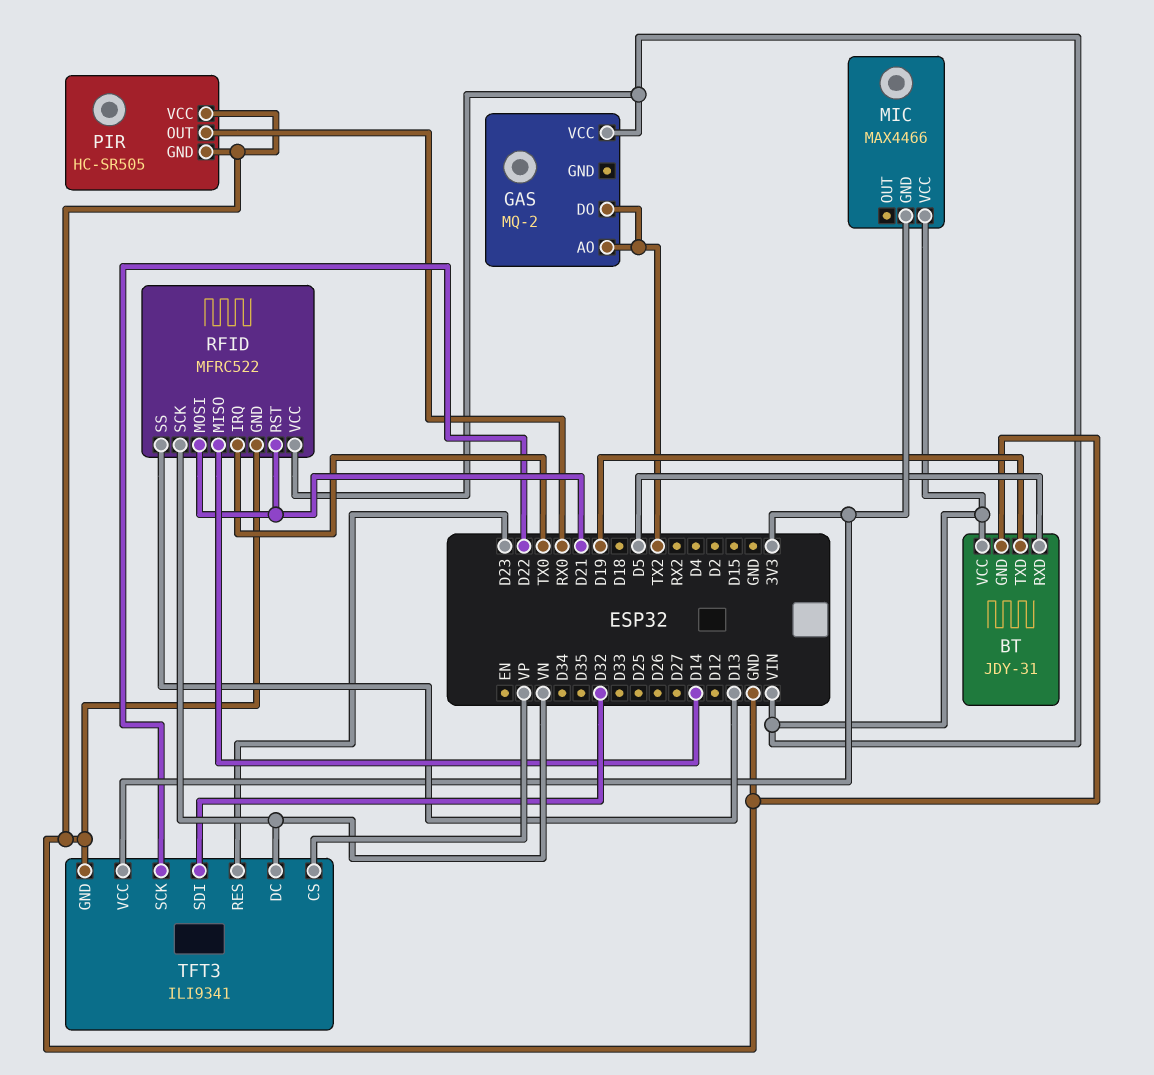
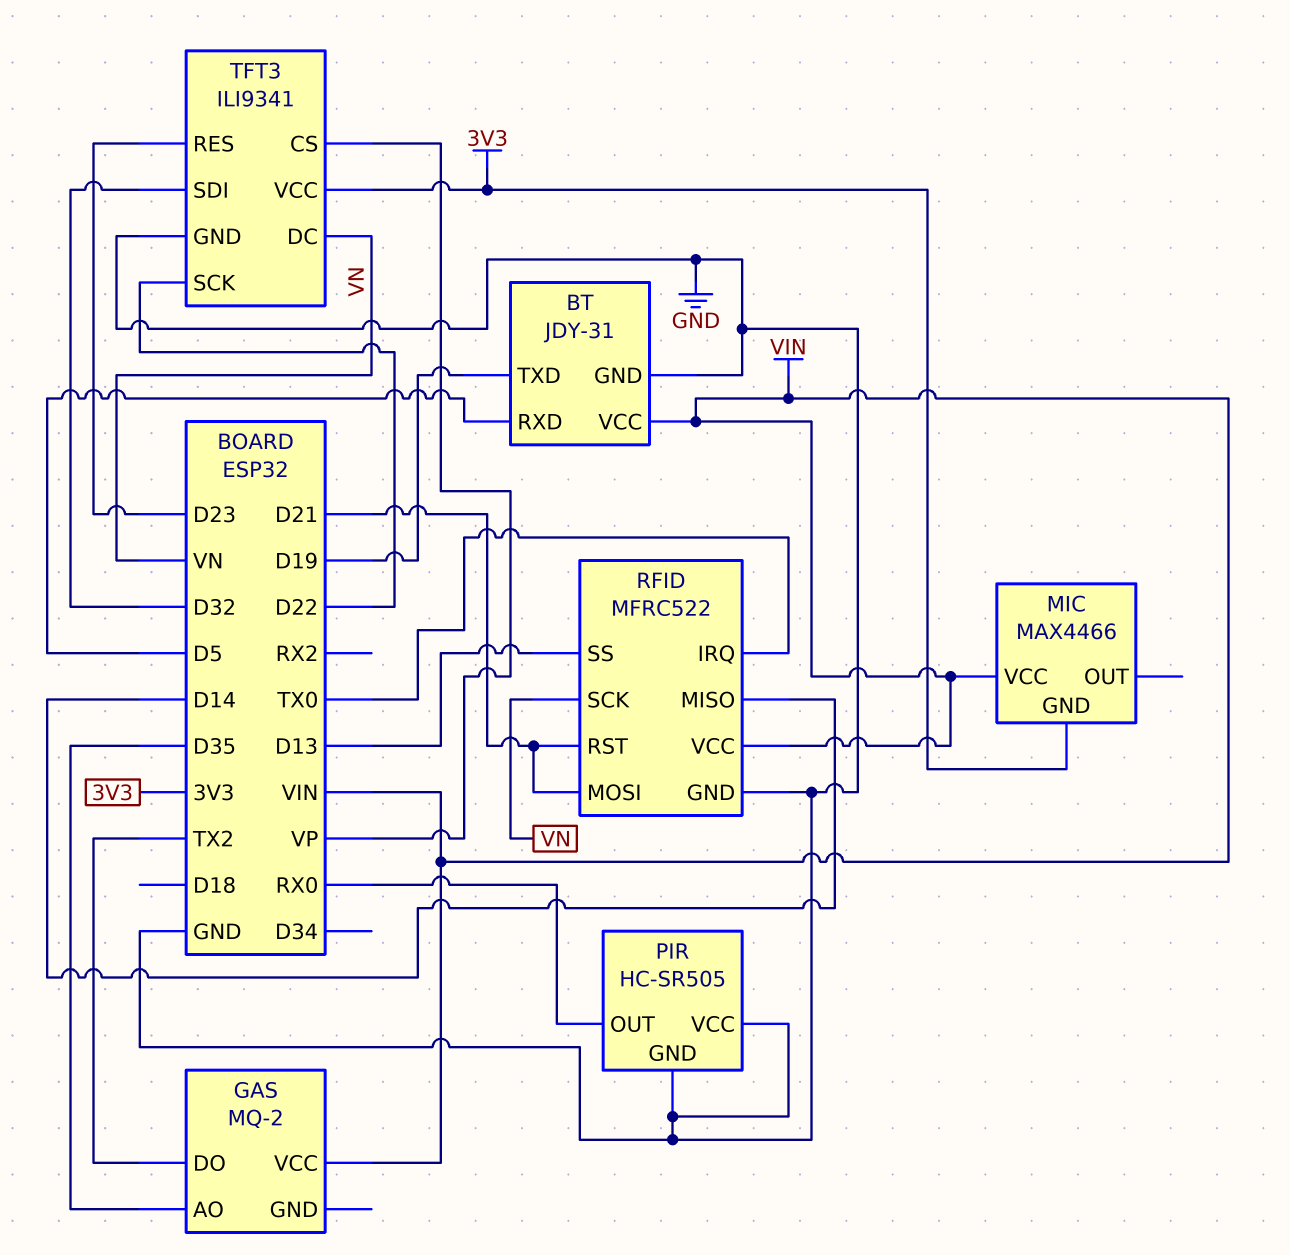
GAS pin AO: TX2 -> D35

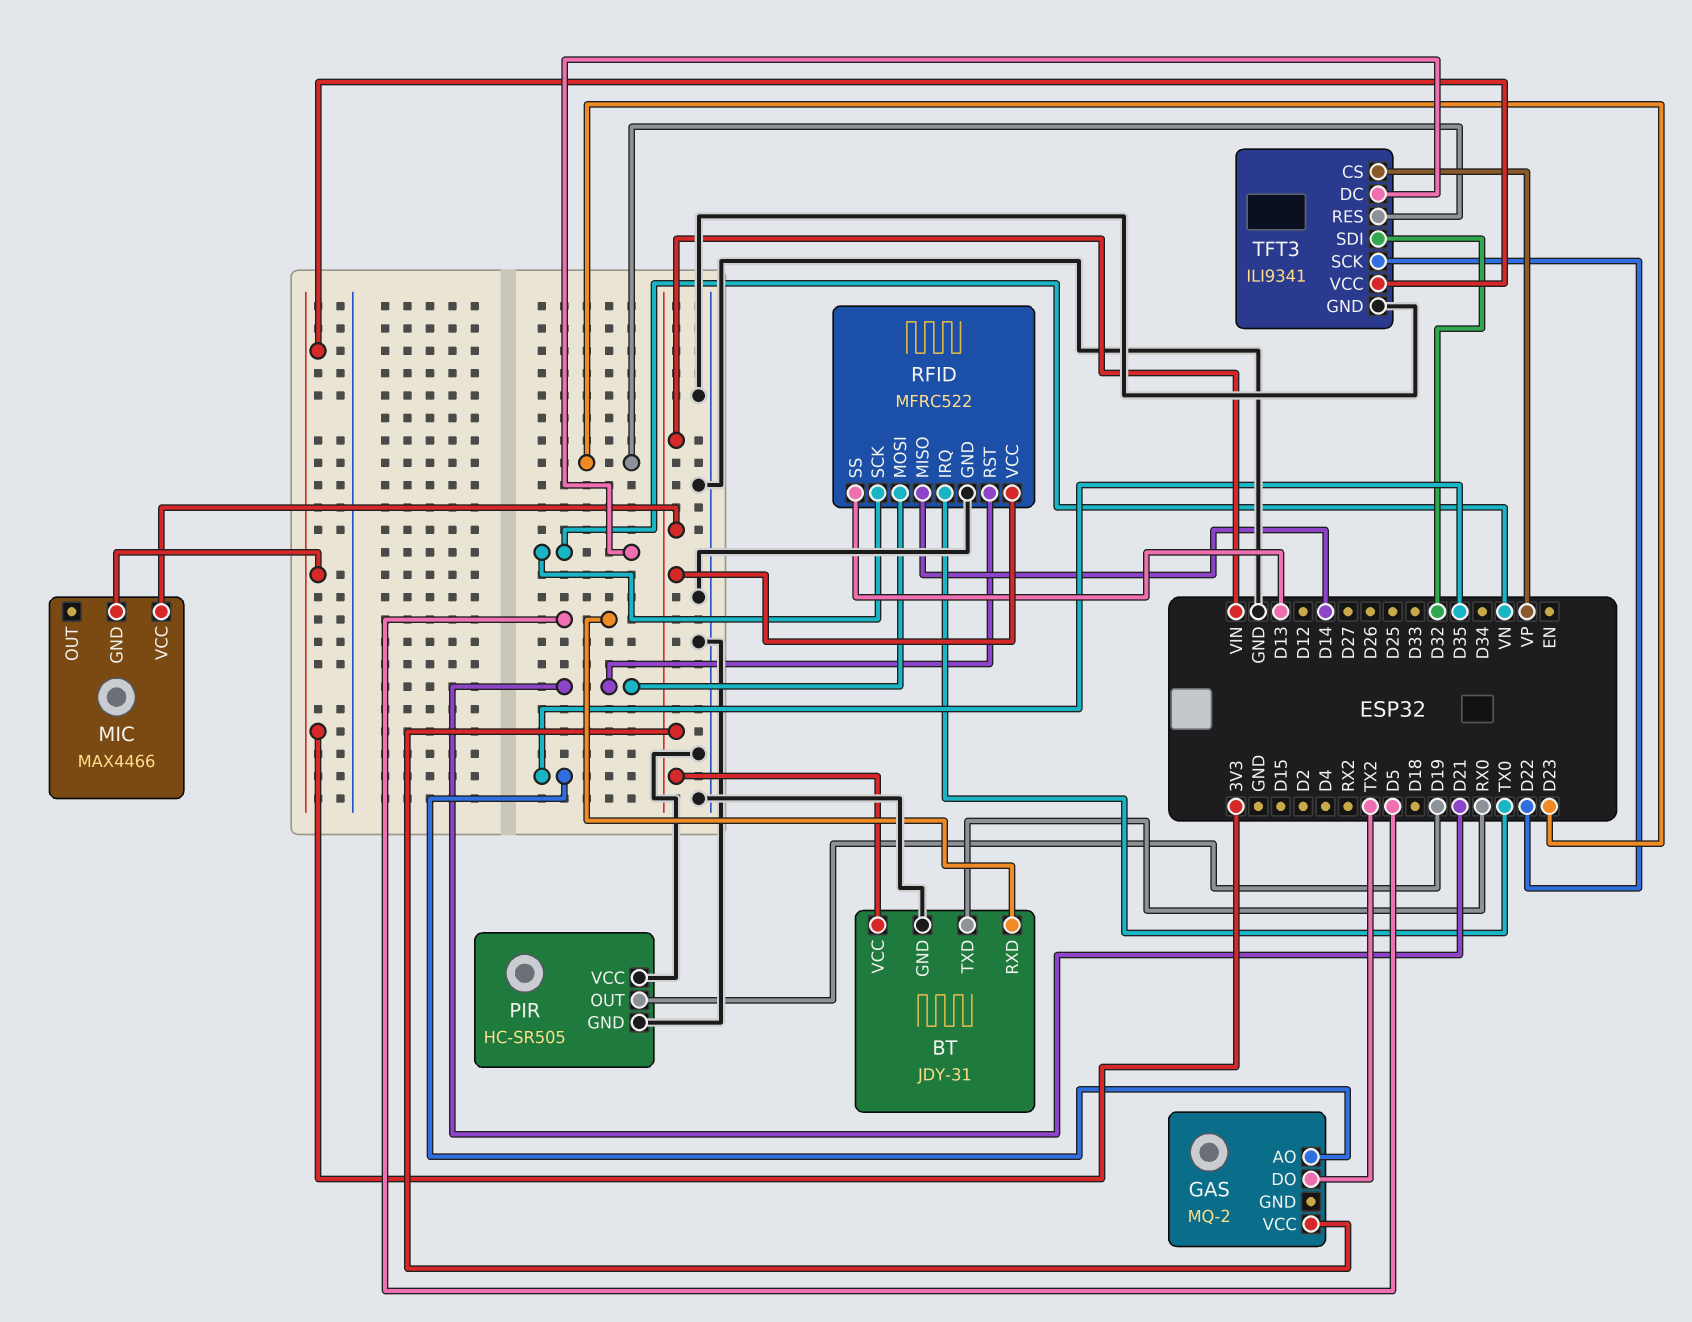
BT pin TXD: D19 -> RX0
PIR pin OUT: RX0 -> D19

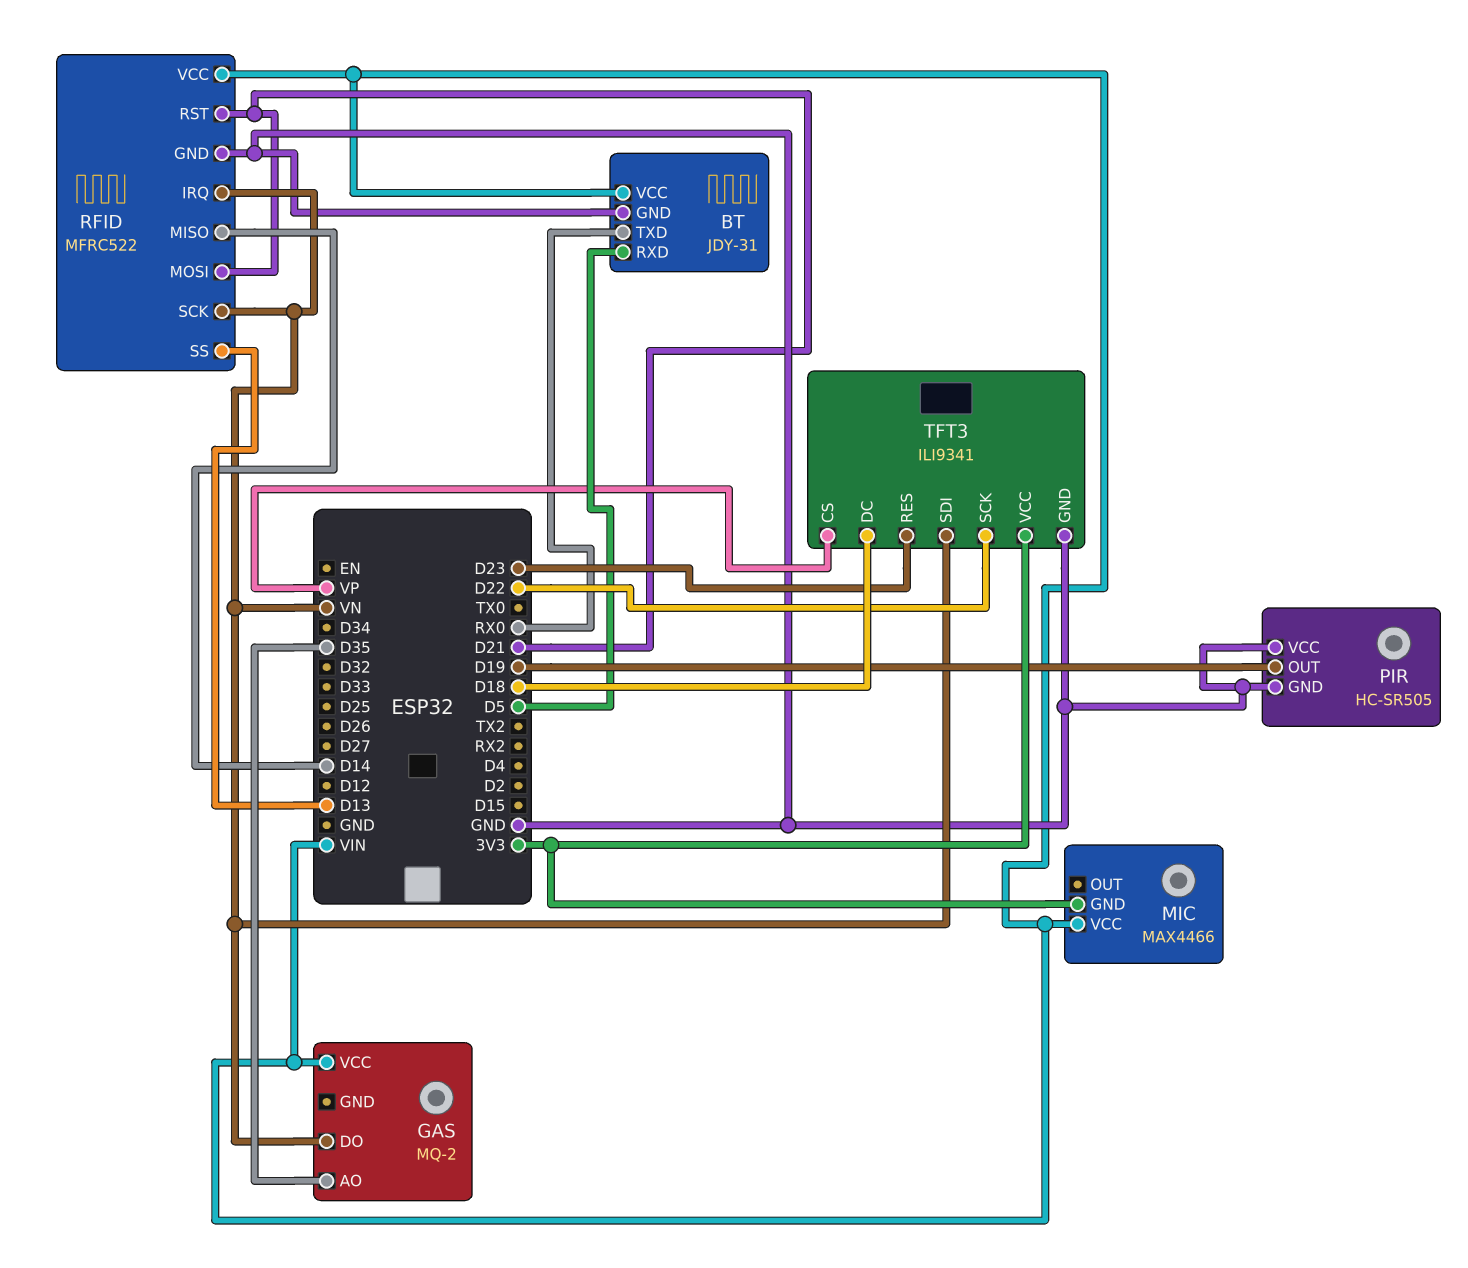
GAS pin DO: TX2 -> VN
RFID pin IRQ: TX0 -> VN
TFT3 pin DC: VN -> D18
TFT3 pin SDI: D32 -> VN

